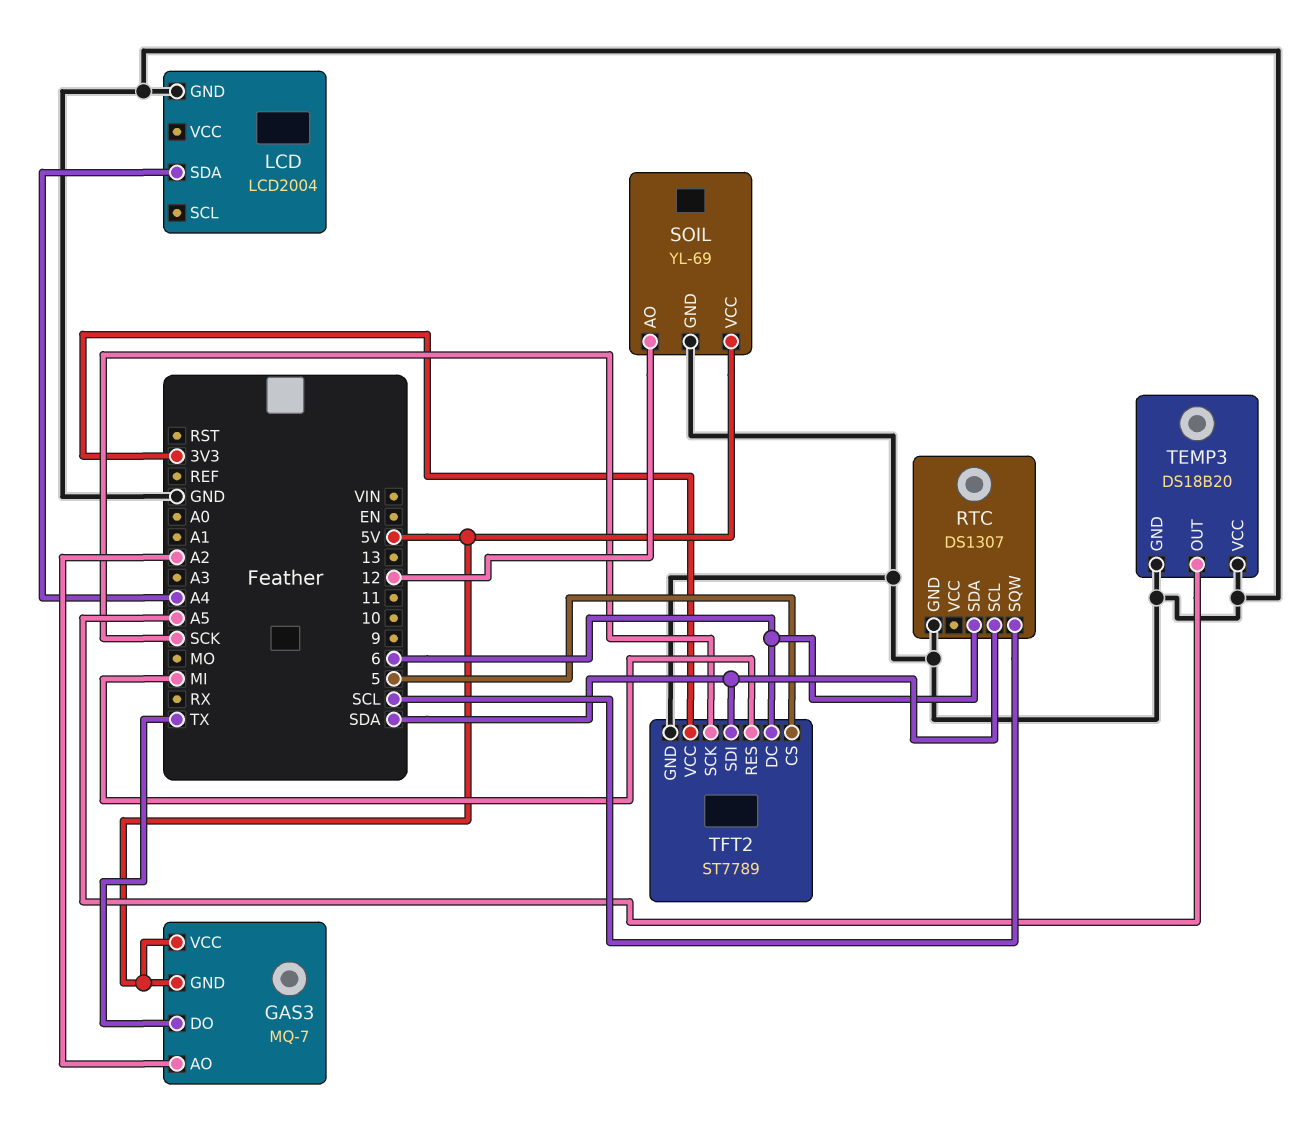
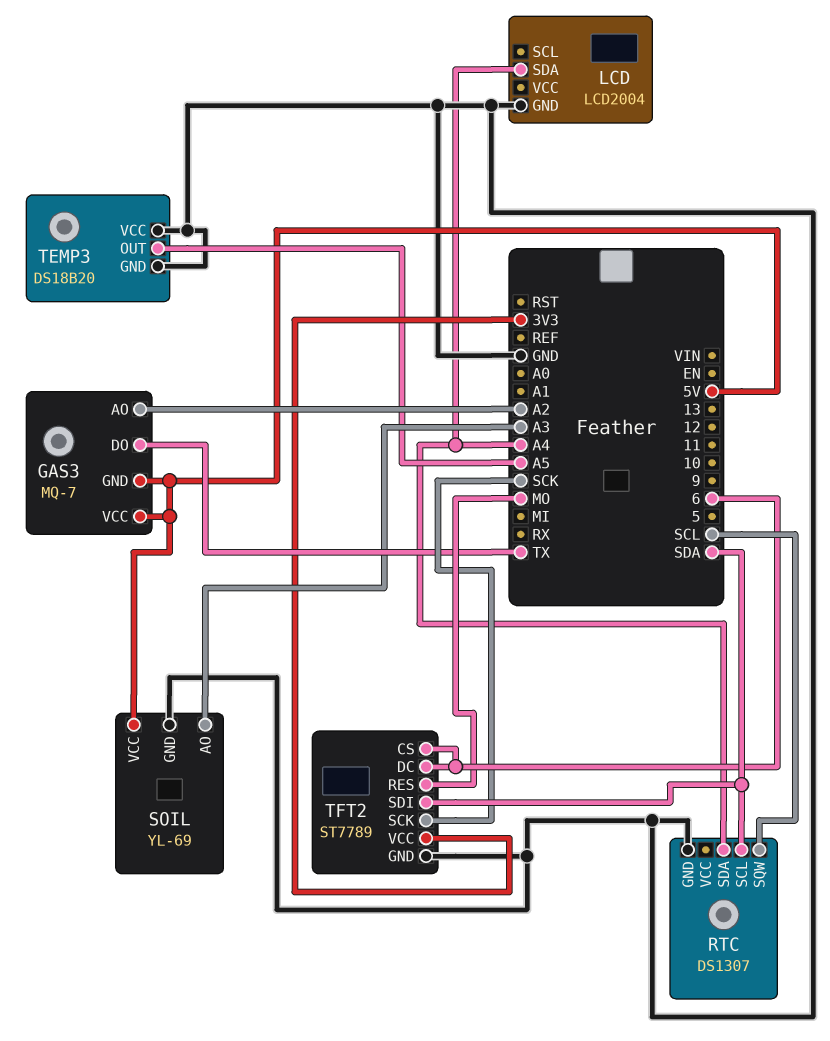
RTC pin SDA: 6 -> A4
SOIL pin AO: 12 -> A3
TFT2 pin CS: 5 -> 6
TFT2 pin RES: MI -> MO

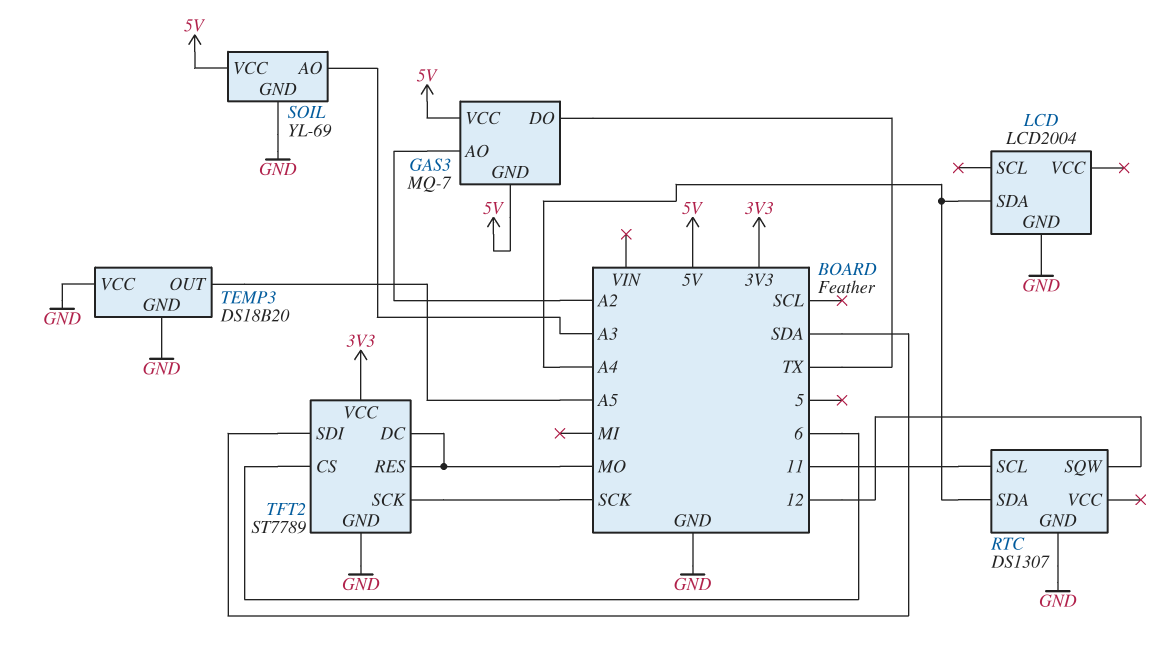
RTC pin SCL: SDA -> 11
RTC pin SQW: SCL -> 12
TFT2 pin DC: 6 -> MO

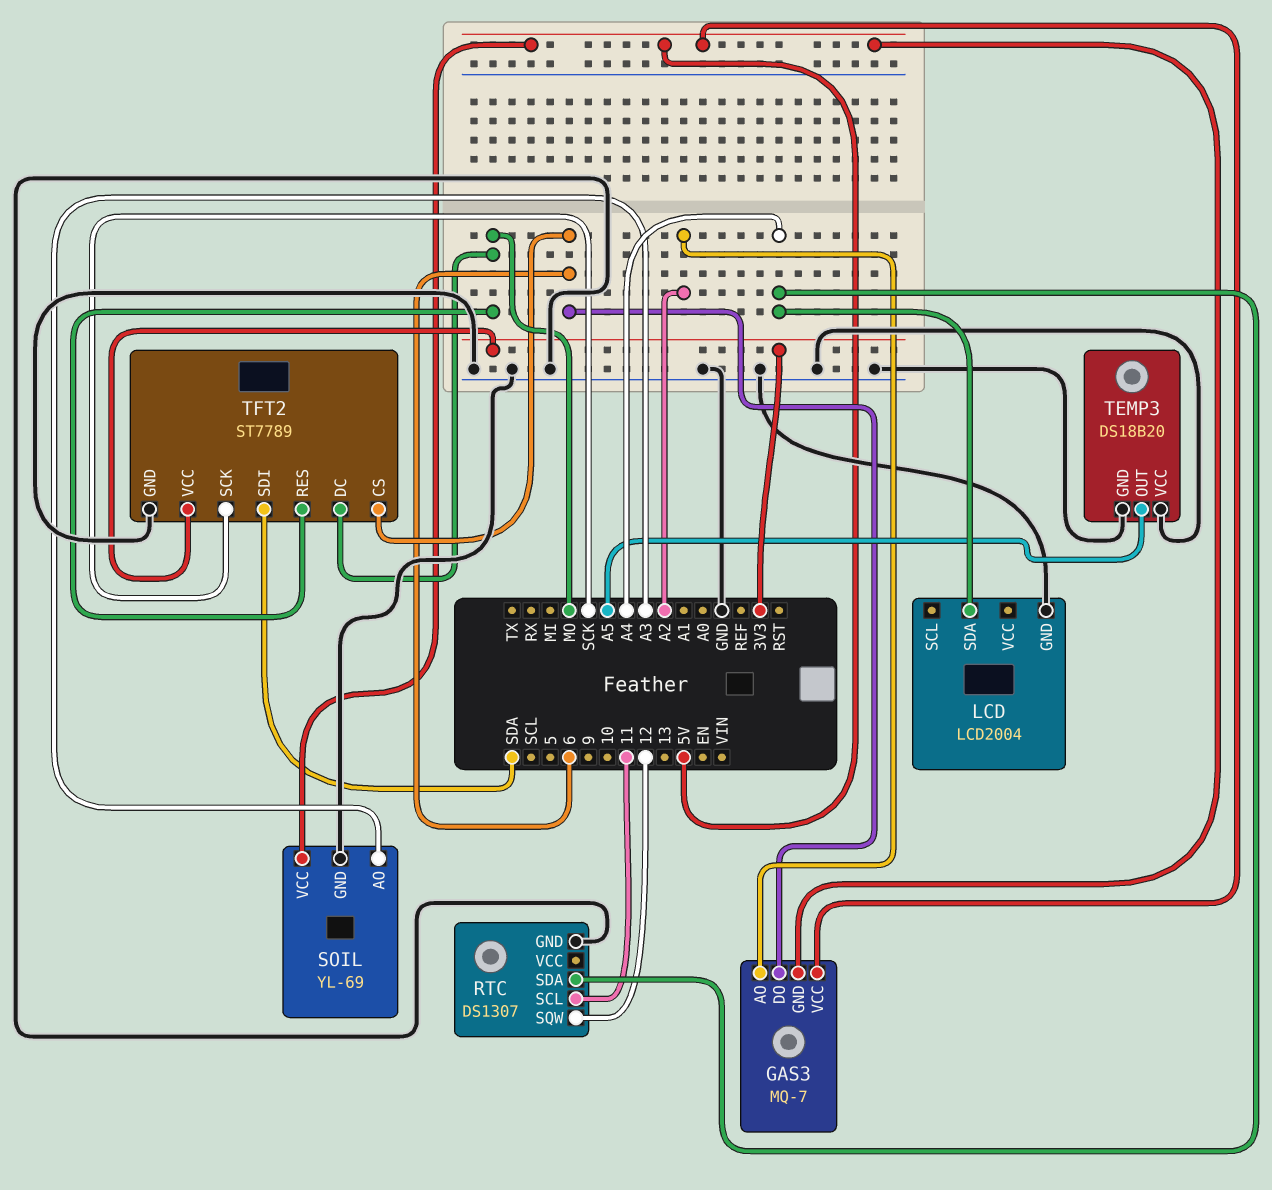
GAS3 pin DO: TX -> 6

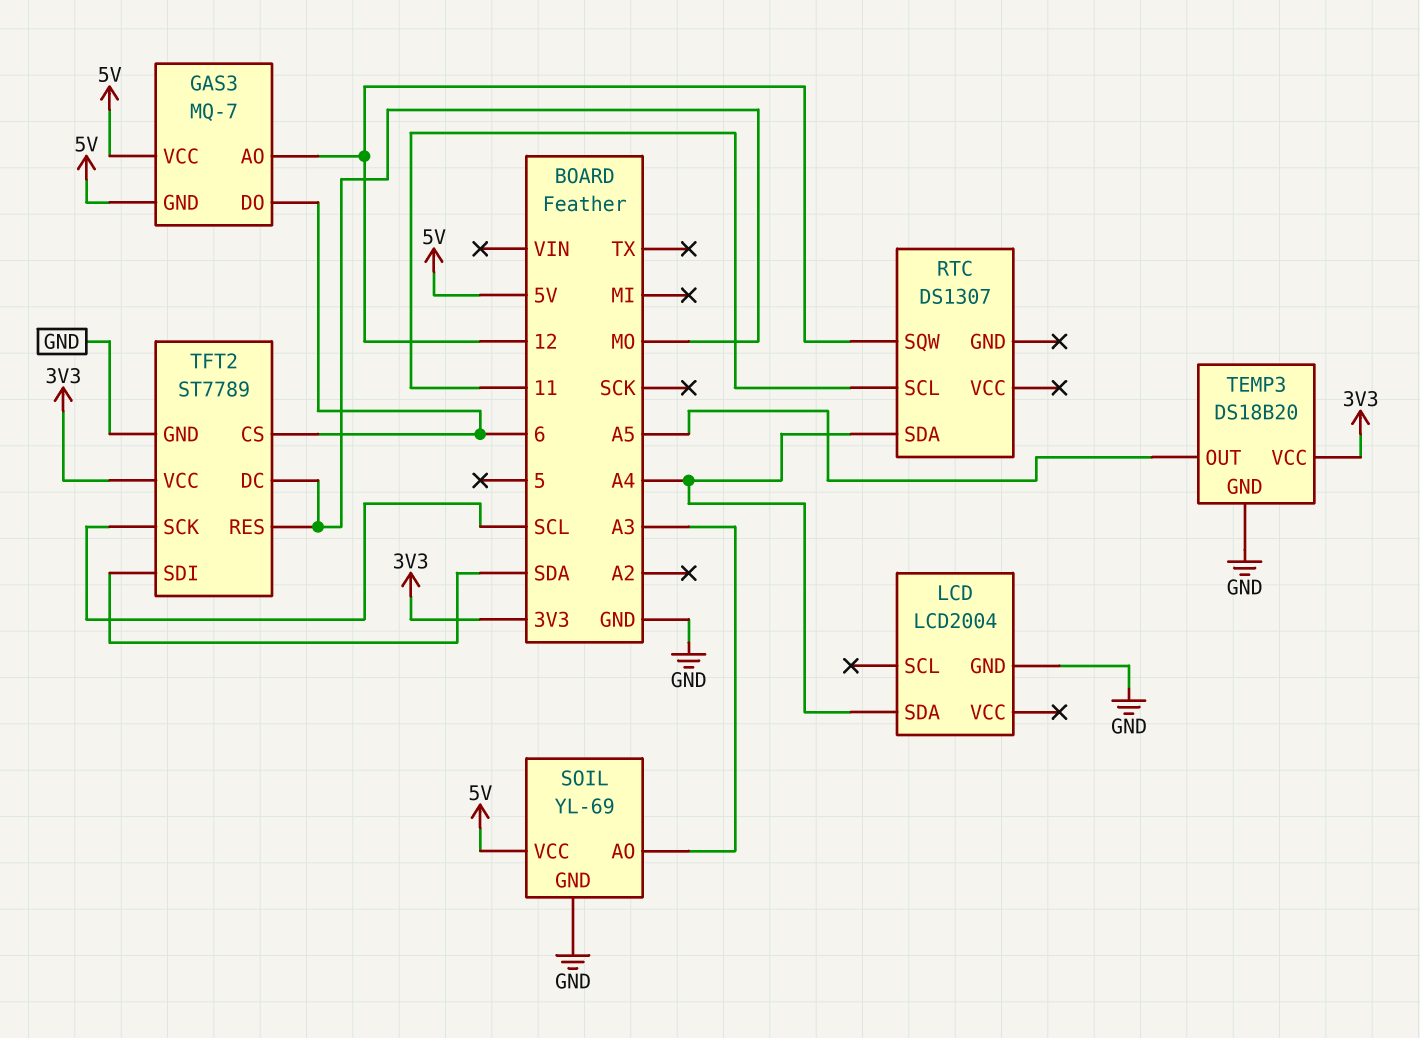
GAS3 pin AO: A2 -> 12
RTC pin GND: GND -> none
TEMP3 pin VCC: GND -> 3V3
TFT2 pin SCK: SCK -> SCL

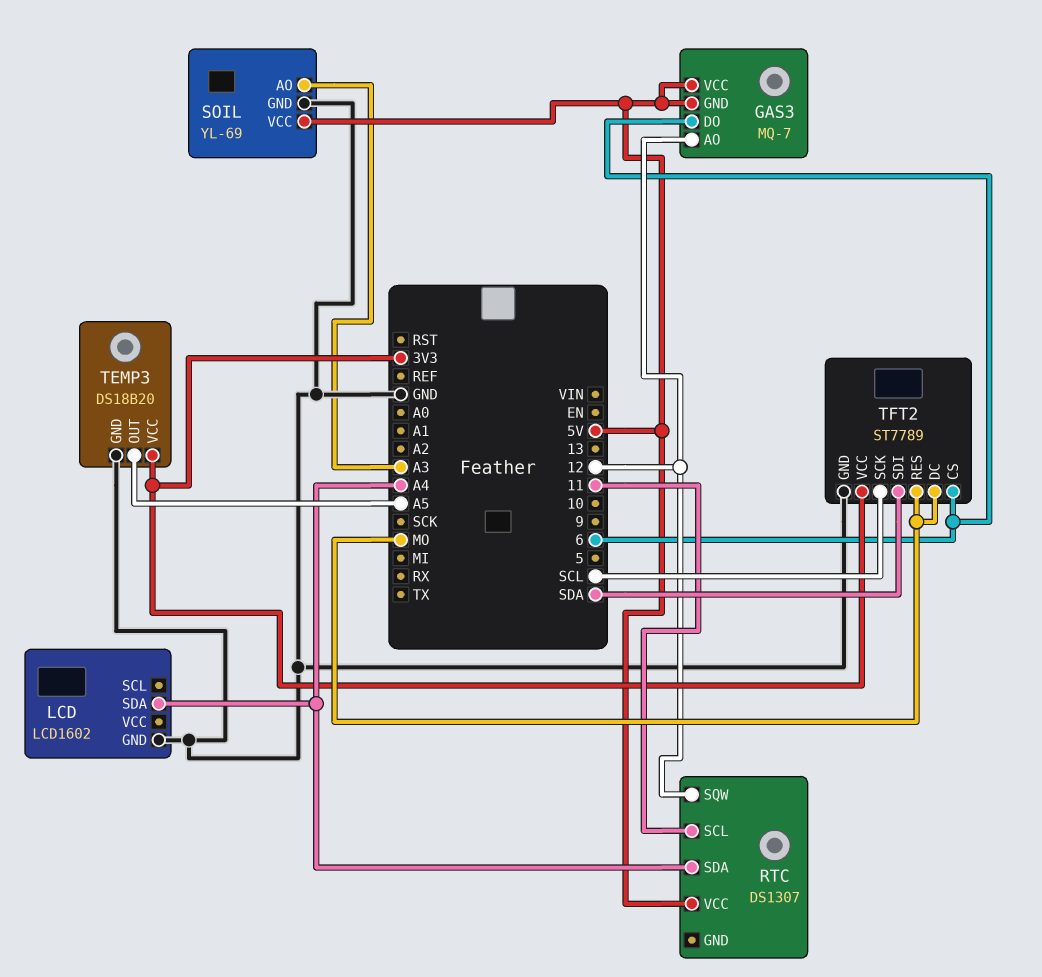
LCD: LCD2004 -> LCD1602
RTC pin VCC: none -> 5V

